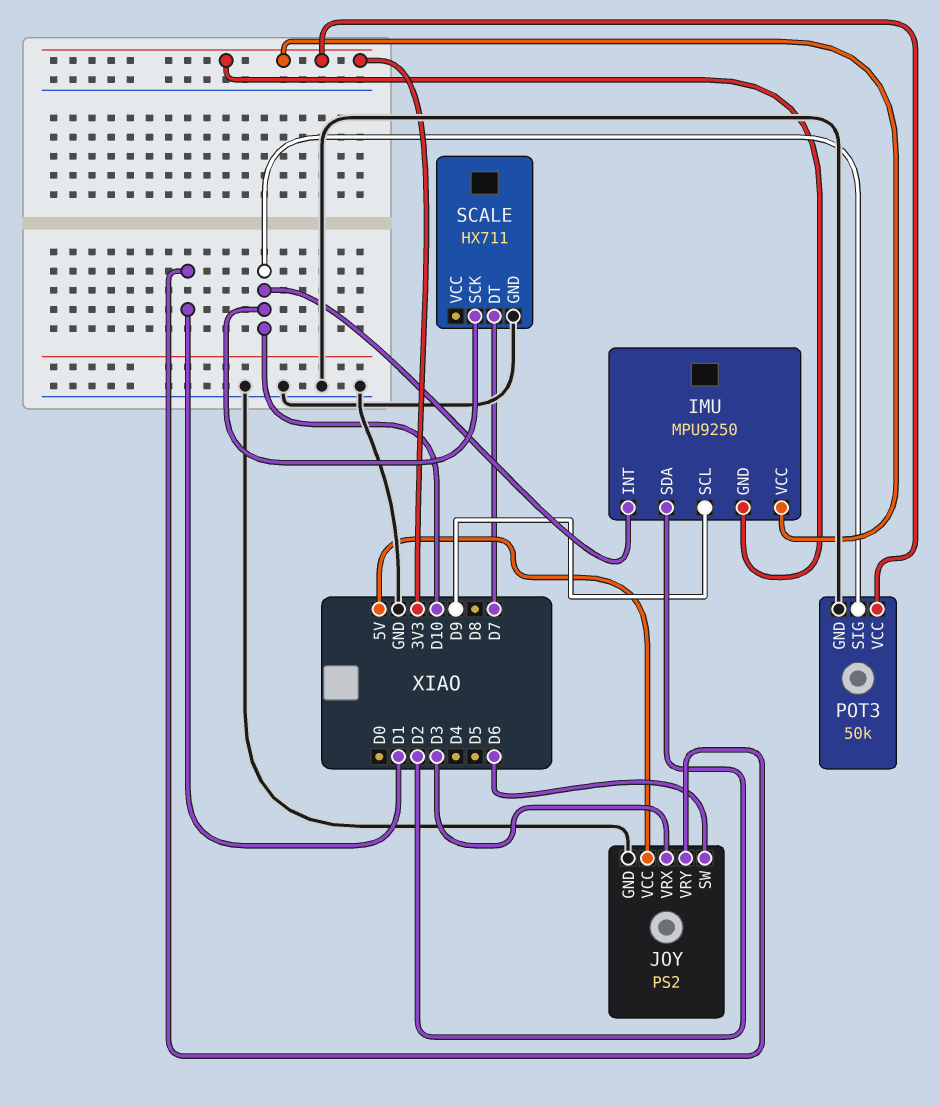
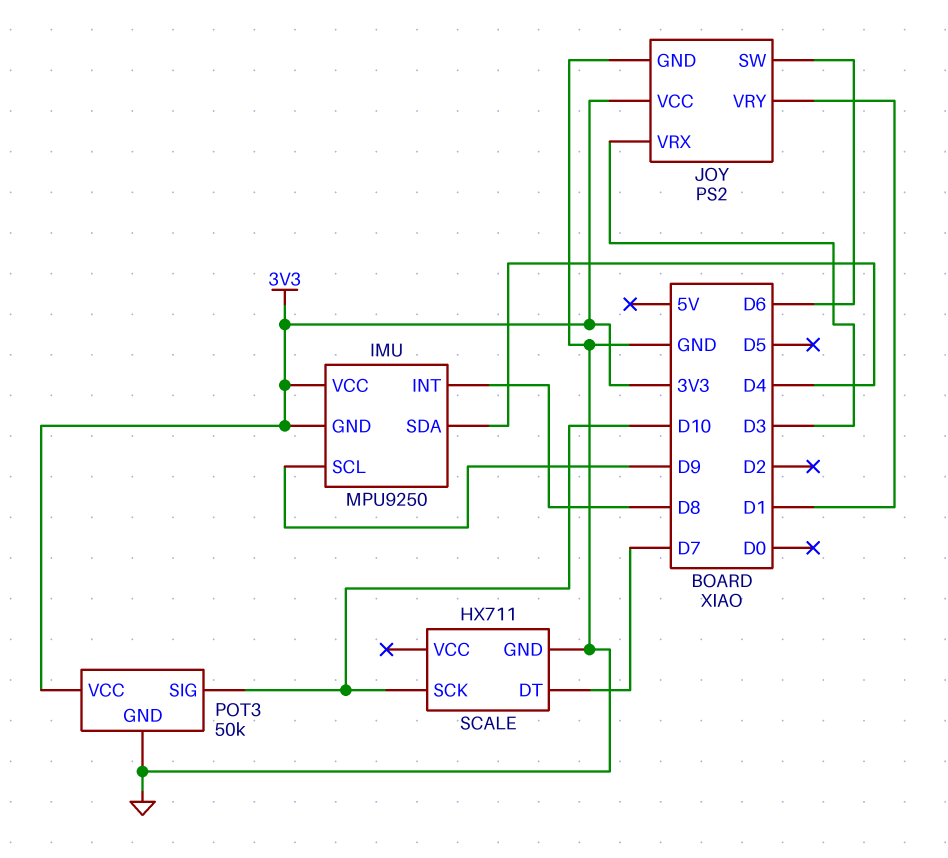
IMU pin INT: D10 -> D8
IMU pin SDA: D2 -> D4
JOY pin VCC: 5V -> 3V3

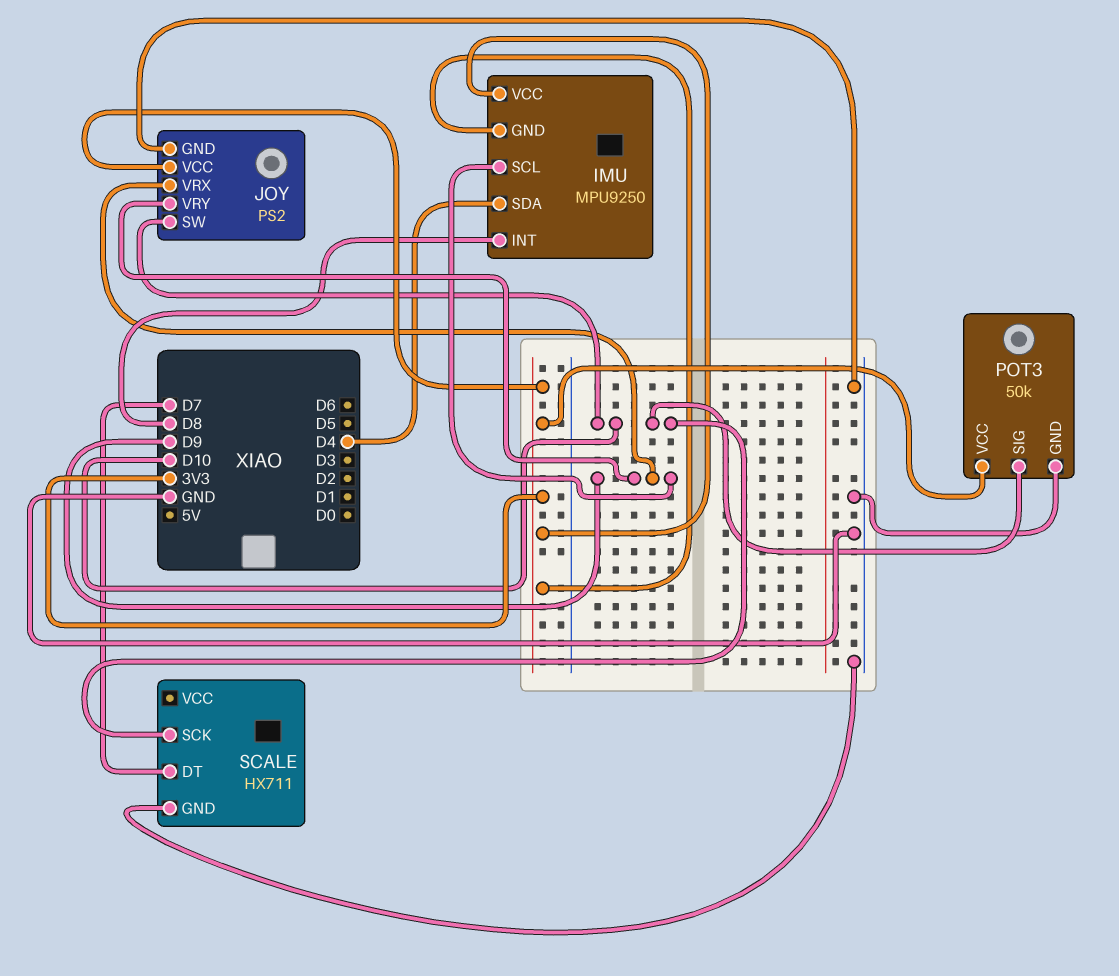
JOY pin SW: D6 -> D10
JOY pin VRX: D3 -> D9
JOY pin VRY: D1 -> D9

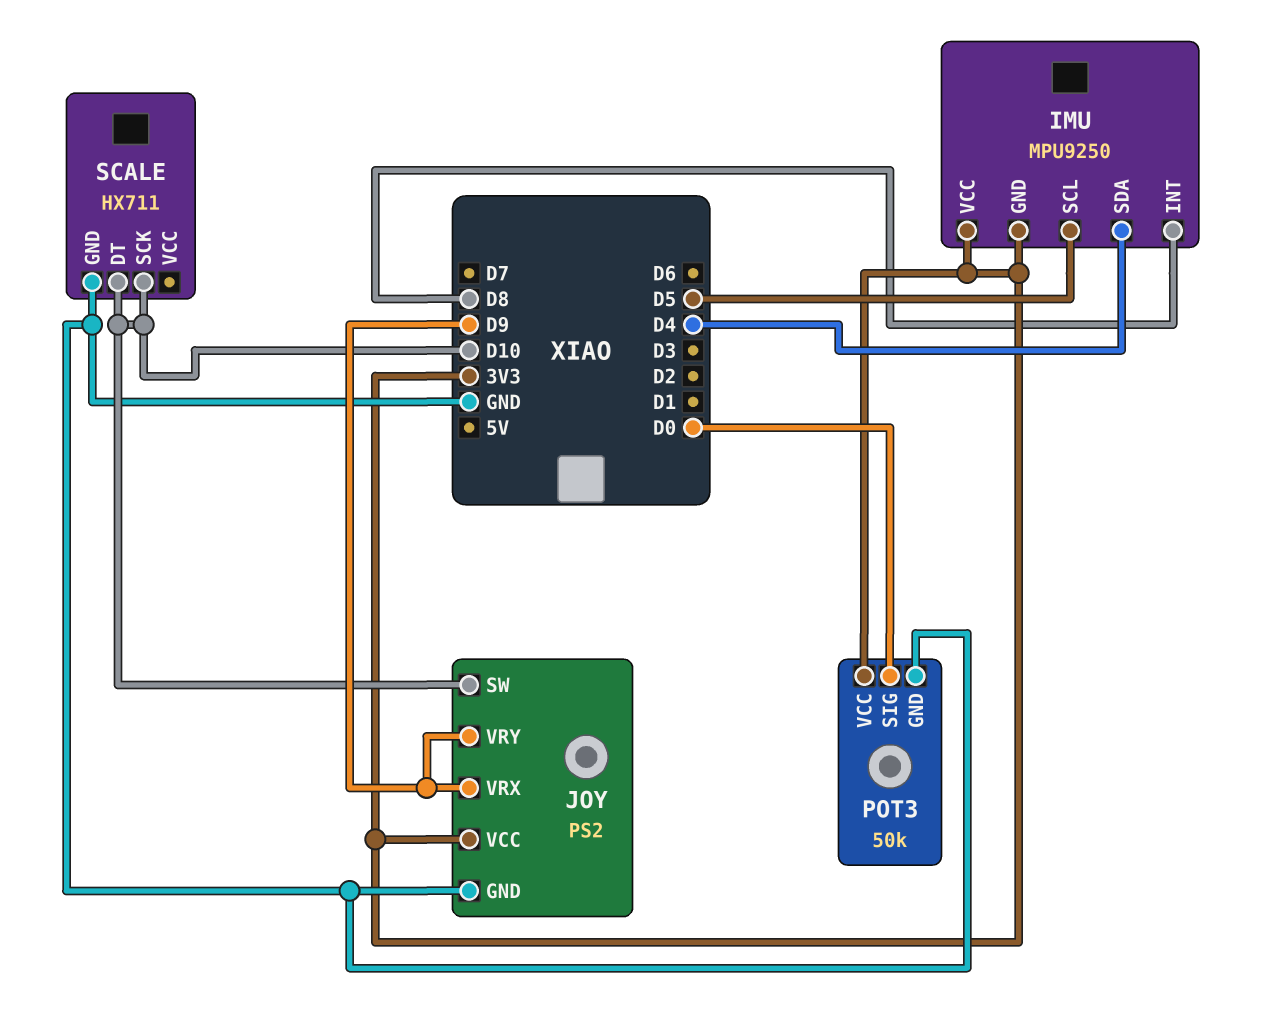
IMU pin SCL: D9 -> D5
POT3 pin SIG: D10 -> D0
SCALE pin DT: D7 -> D10

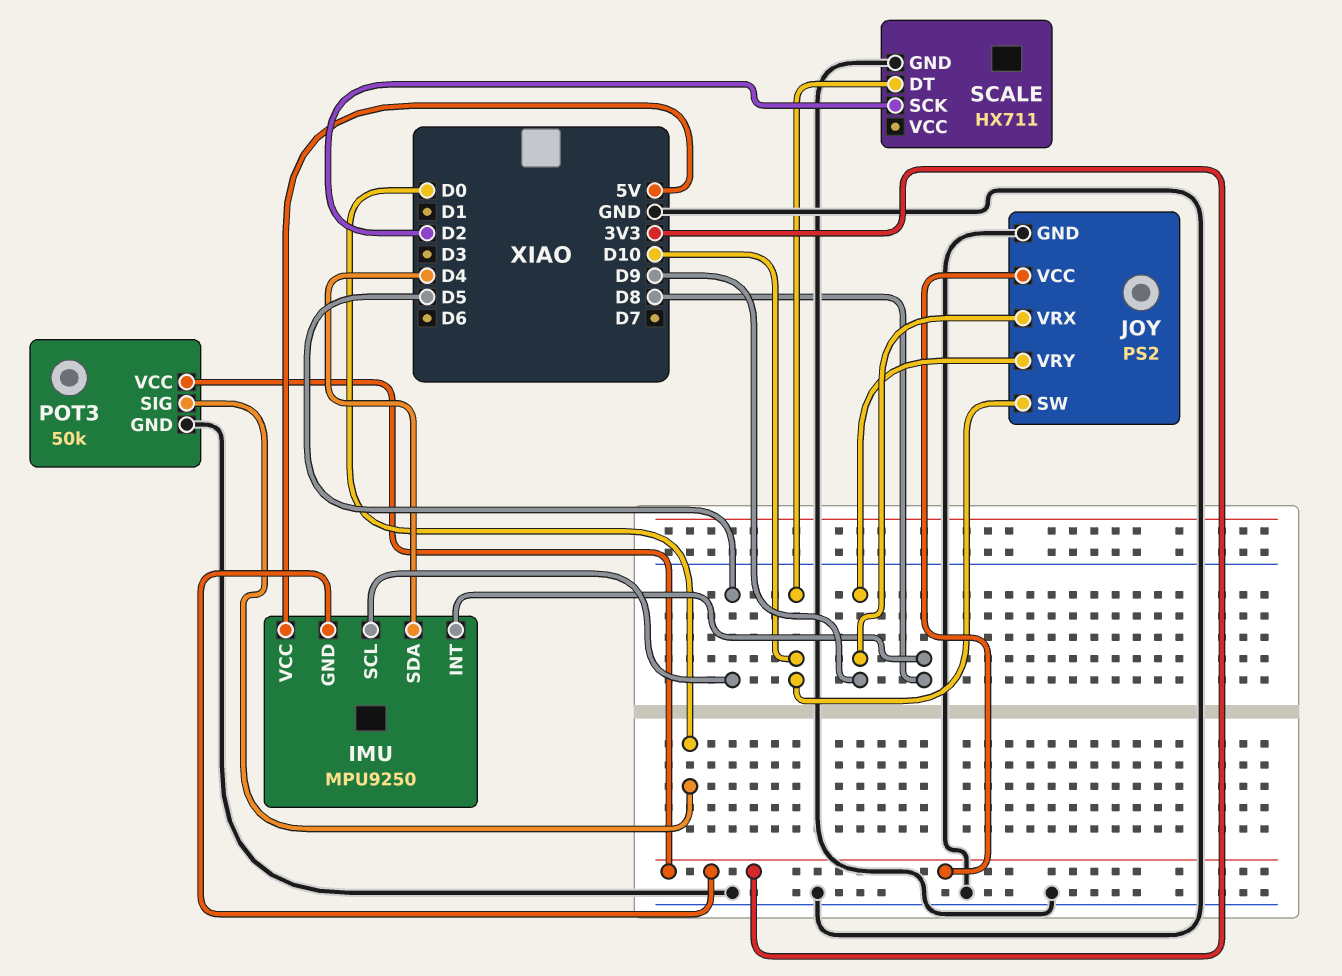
IMU pin VCC: 3V3 -> 5V
SCALE pin SCK: D10 -> D2

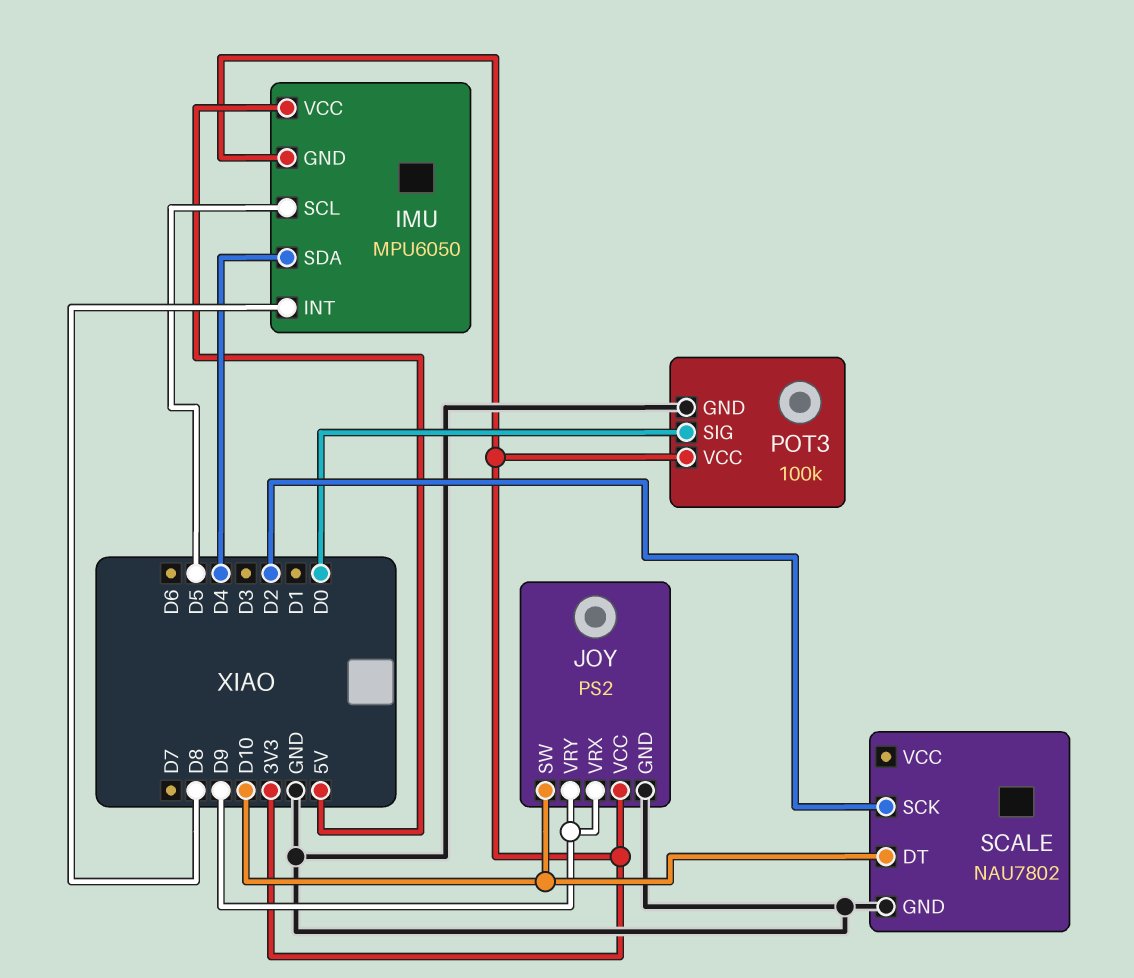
IMU: MPU9250 -> MPU6050
POT3: 50k -> 100k
SCALE: HX711 -> NAU7802

